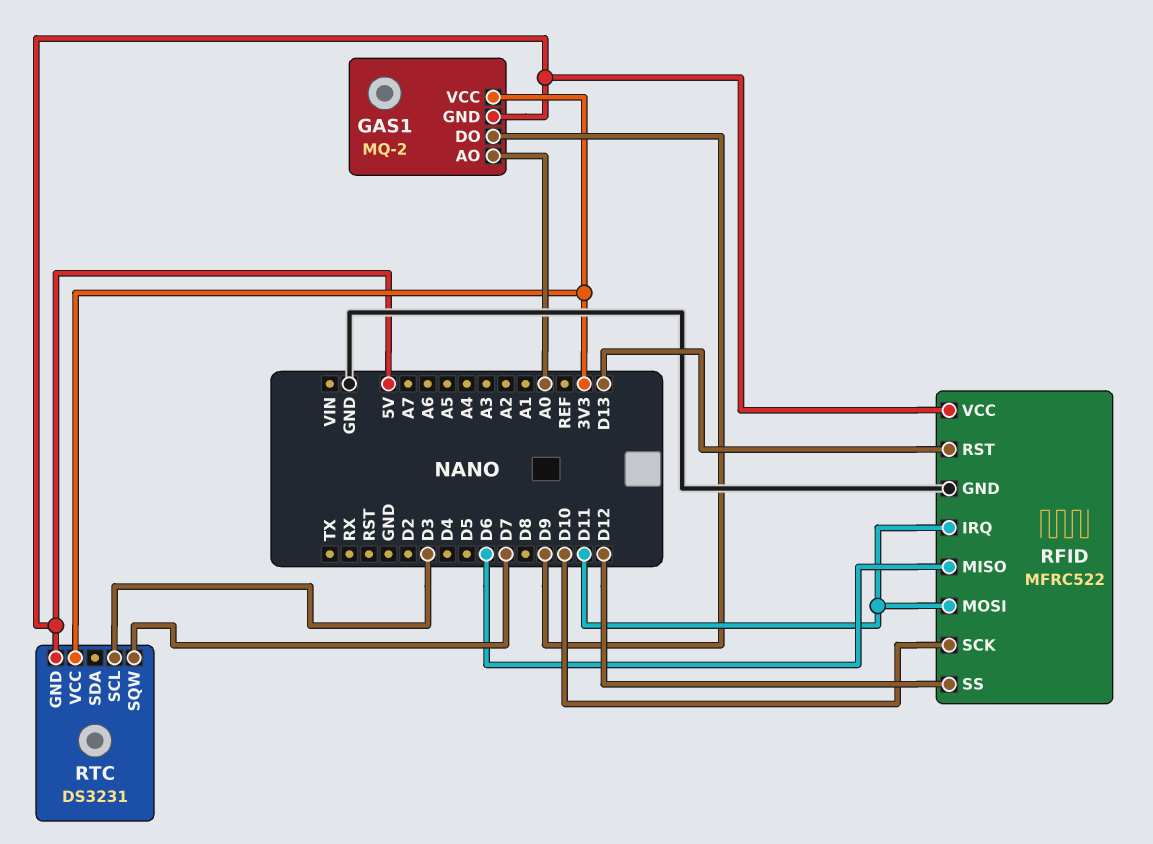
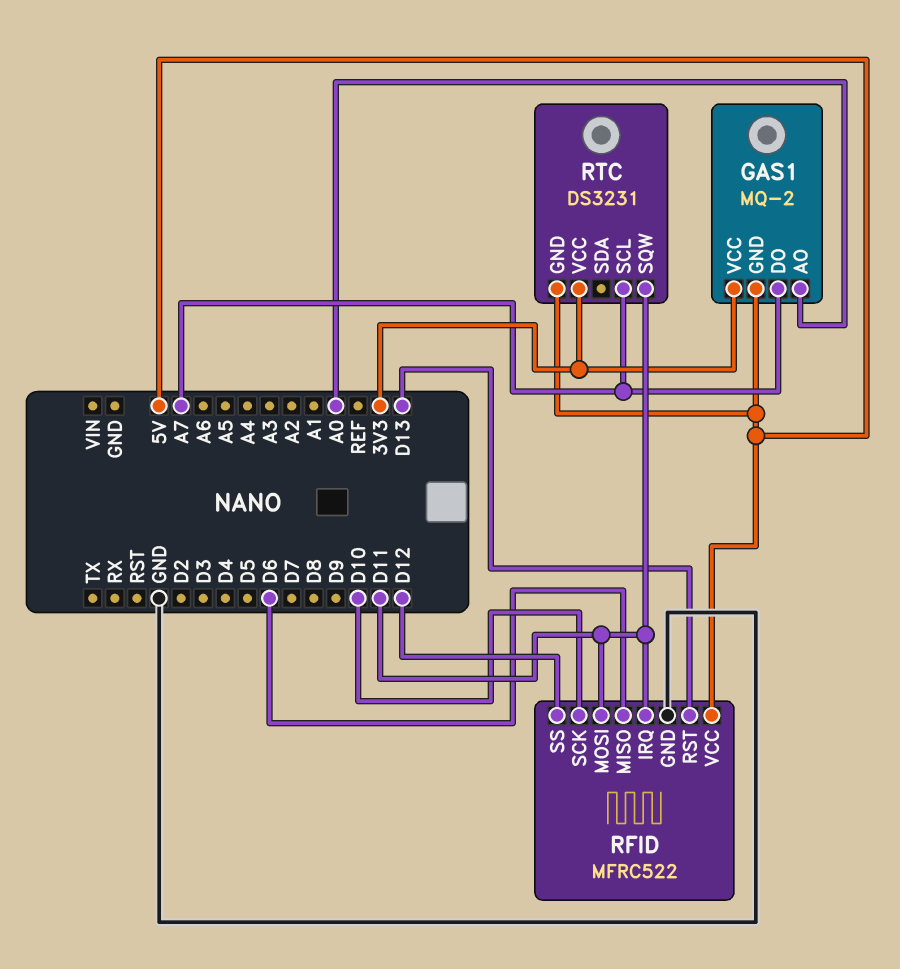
GAS1 pin DO: D9 -> A7
RTC pin SCL: D3 -> A7
RTC pin SQW: D7 -> D11

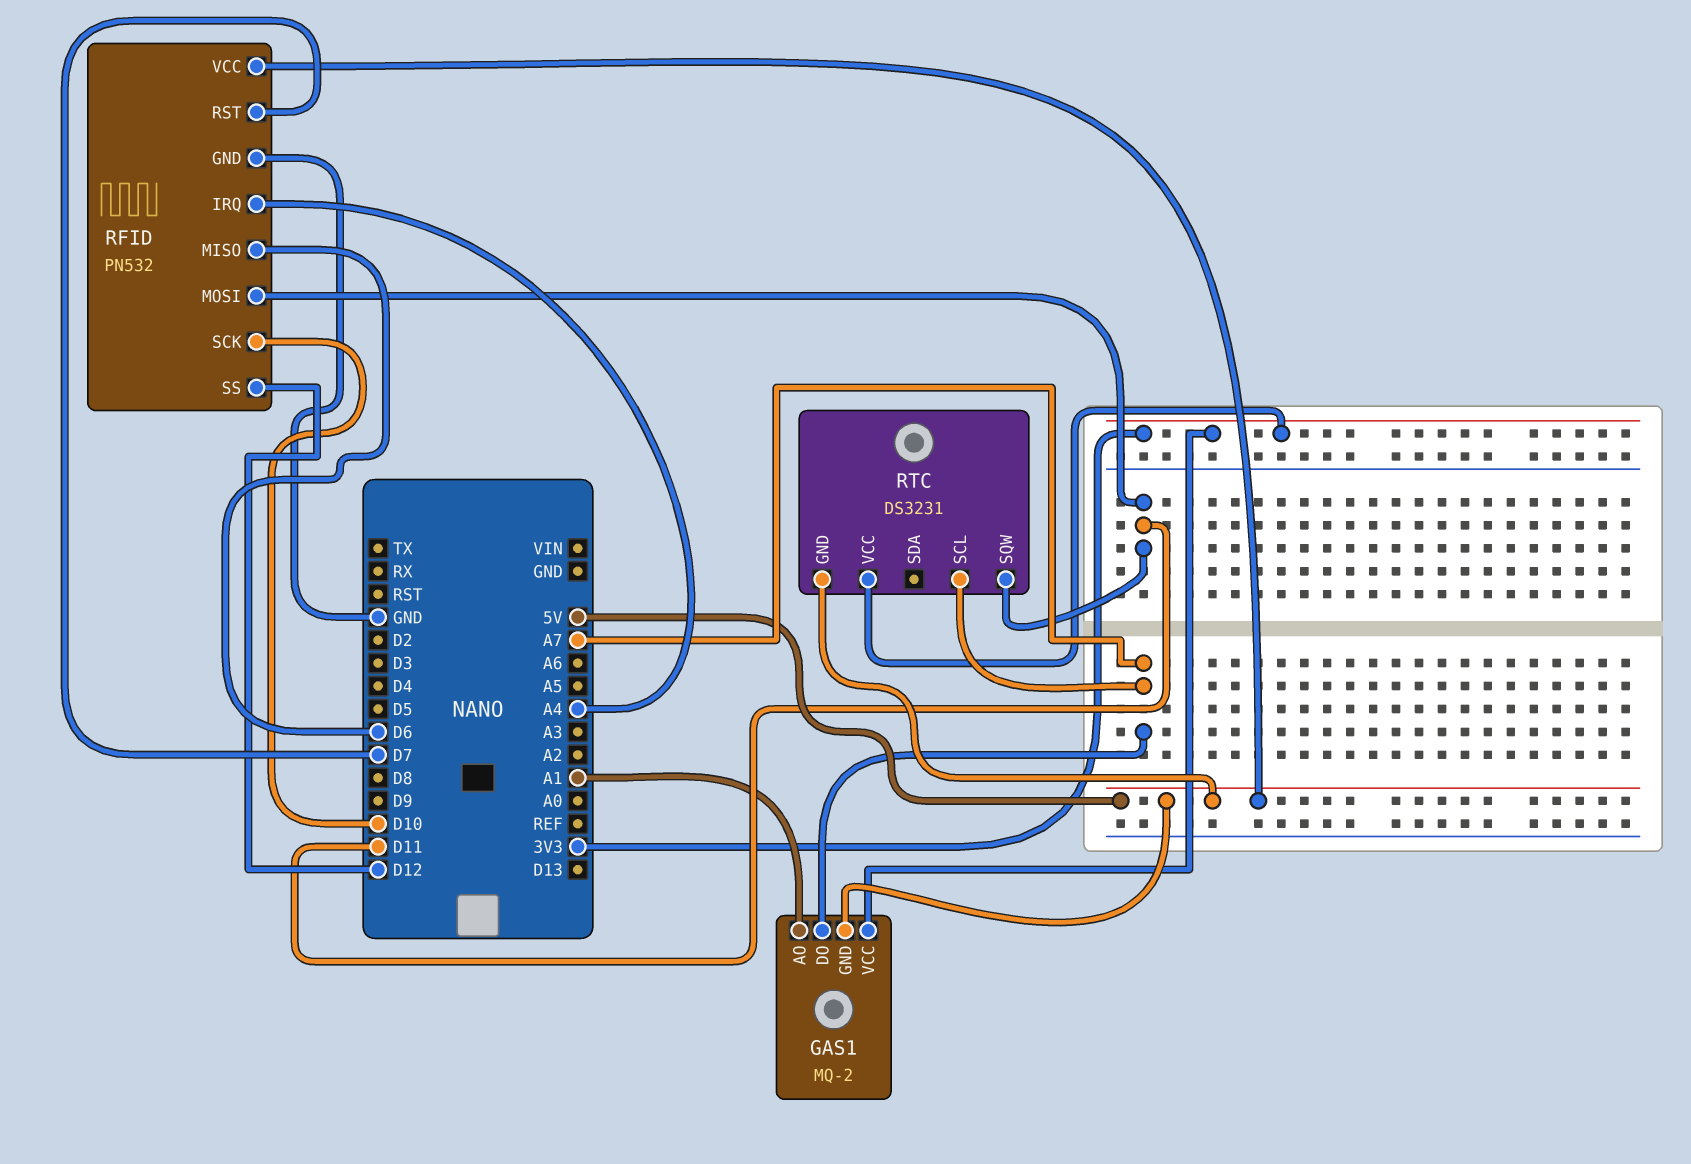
GAS1 pin AO: A0 -> A1
RFID: MFRC522 -> PN532
RFID pin IRQ: D11 -> A4
RFID pin RST: D13 -> D7

